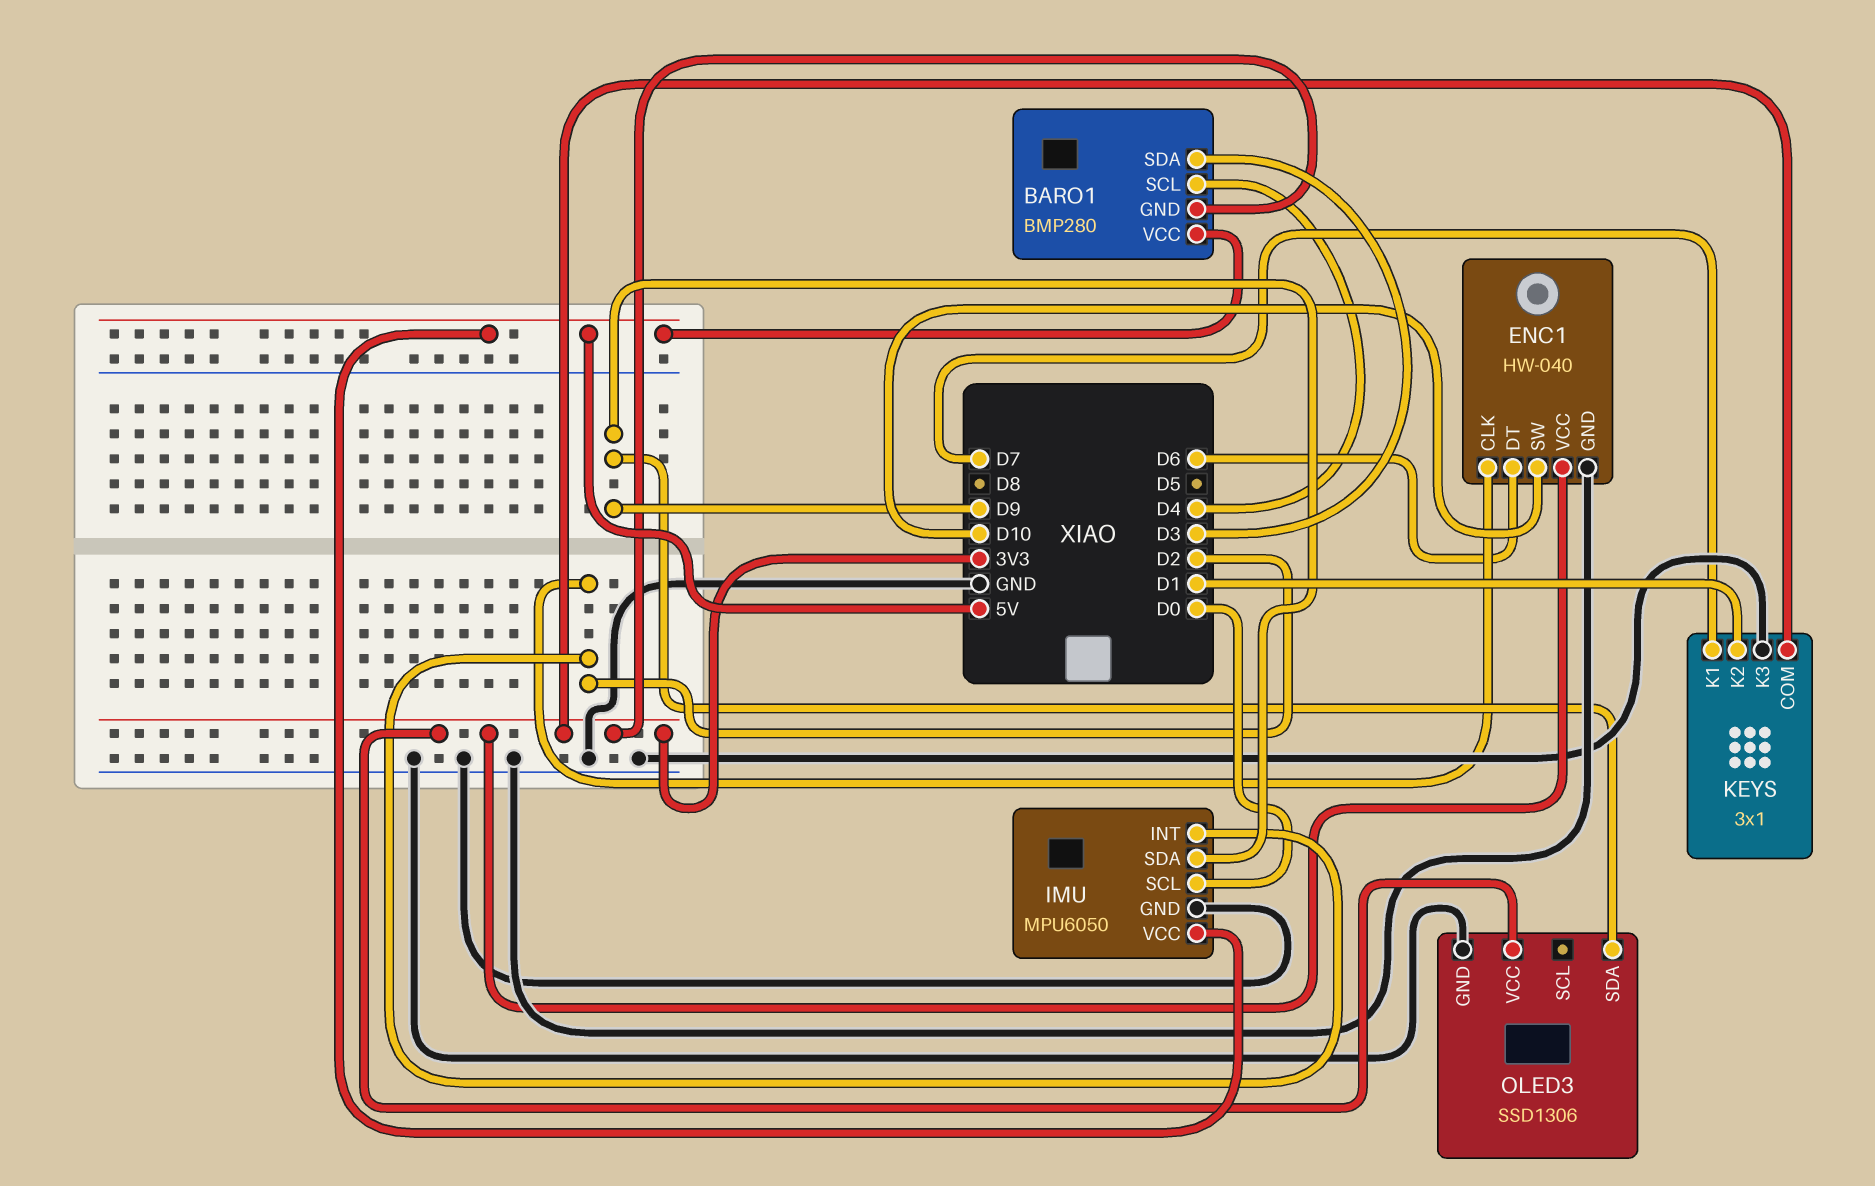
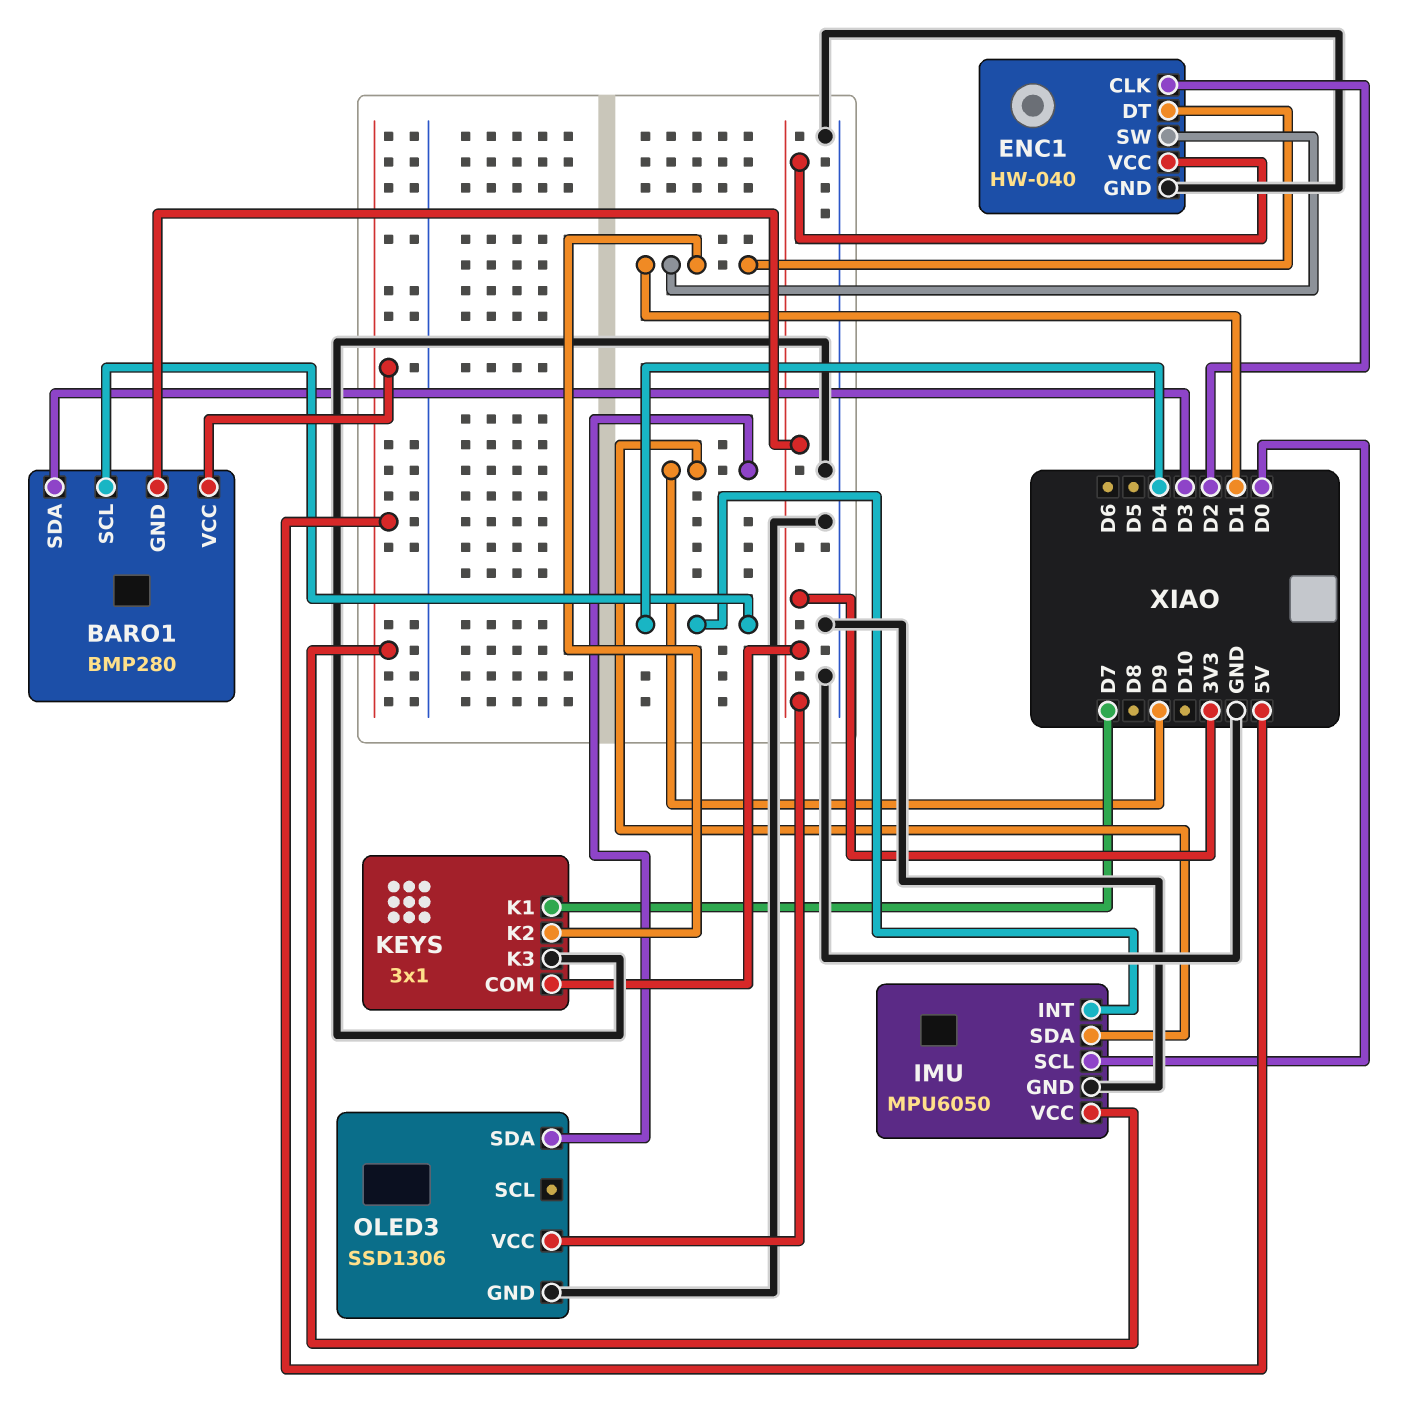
ENC1 pin DT: D6 -> D1
ENC1 pin SW: D10 -> D1
IMU pin INT: D2 -> D4

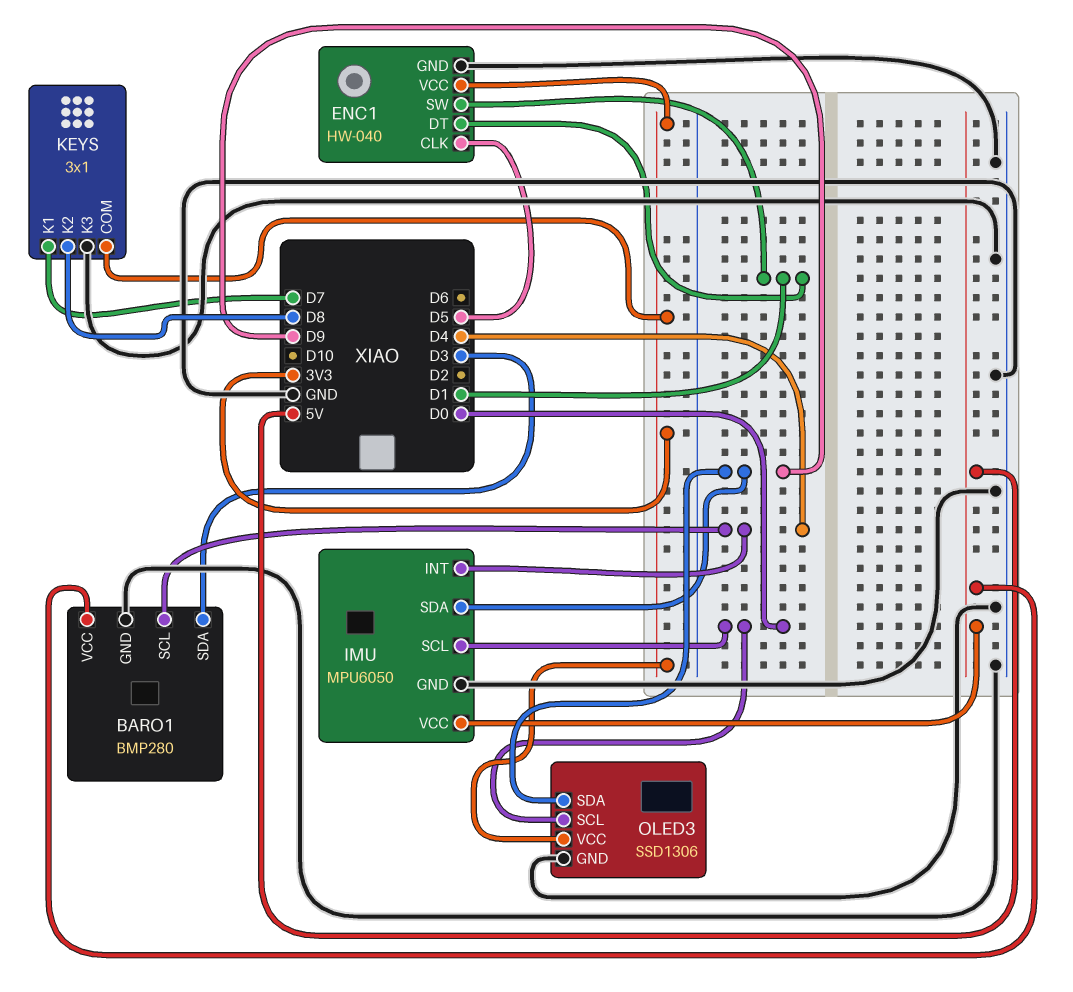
BARO1 pin GND: 3V3 -> GND
ENC1 pin CLK: D2 -> D5
KEYS pin K2: D1 -> D8
OLED3 pin SCL: none -> D0

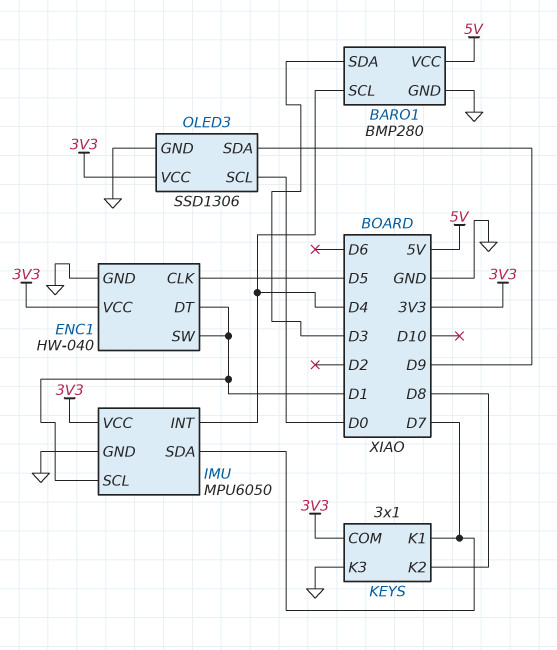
IMU pin SCL: D0 -> D1
IMU pin SDA: D9 -> D7
IMU pin VCC: 5V -> 3V3

